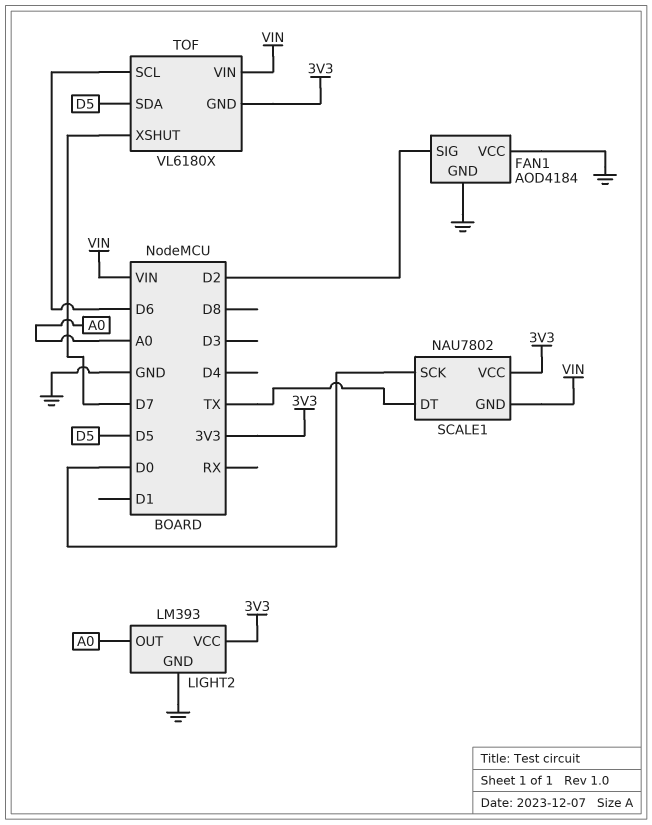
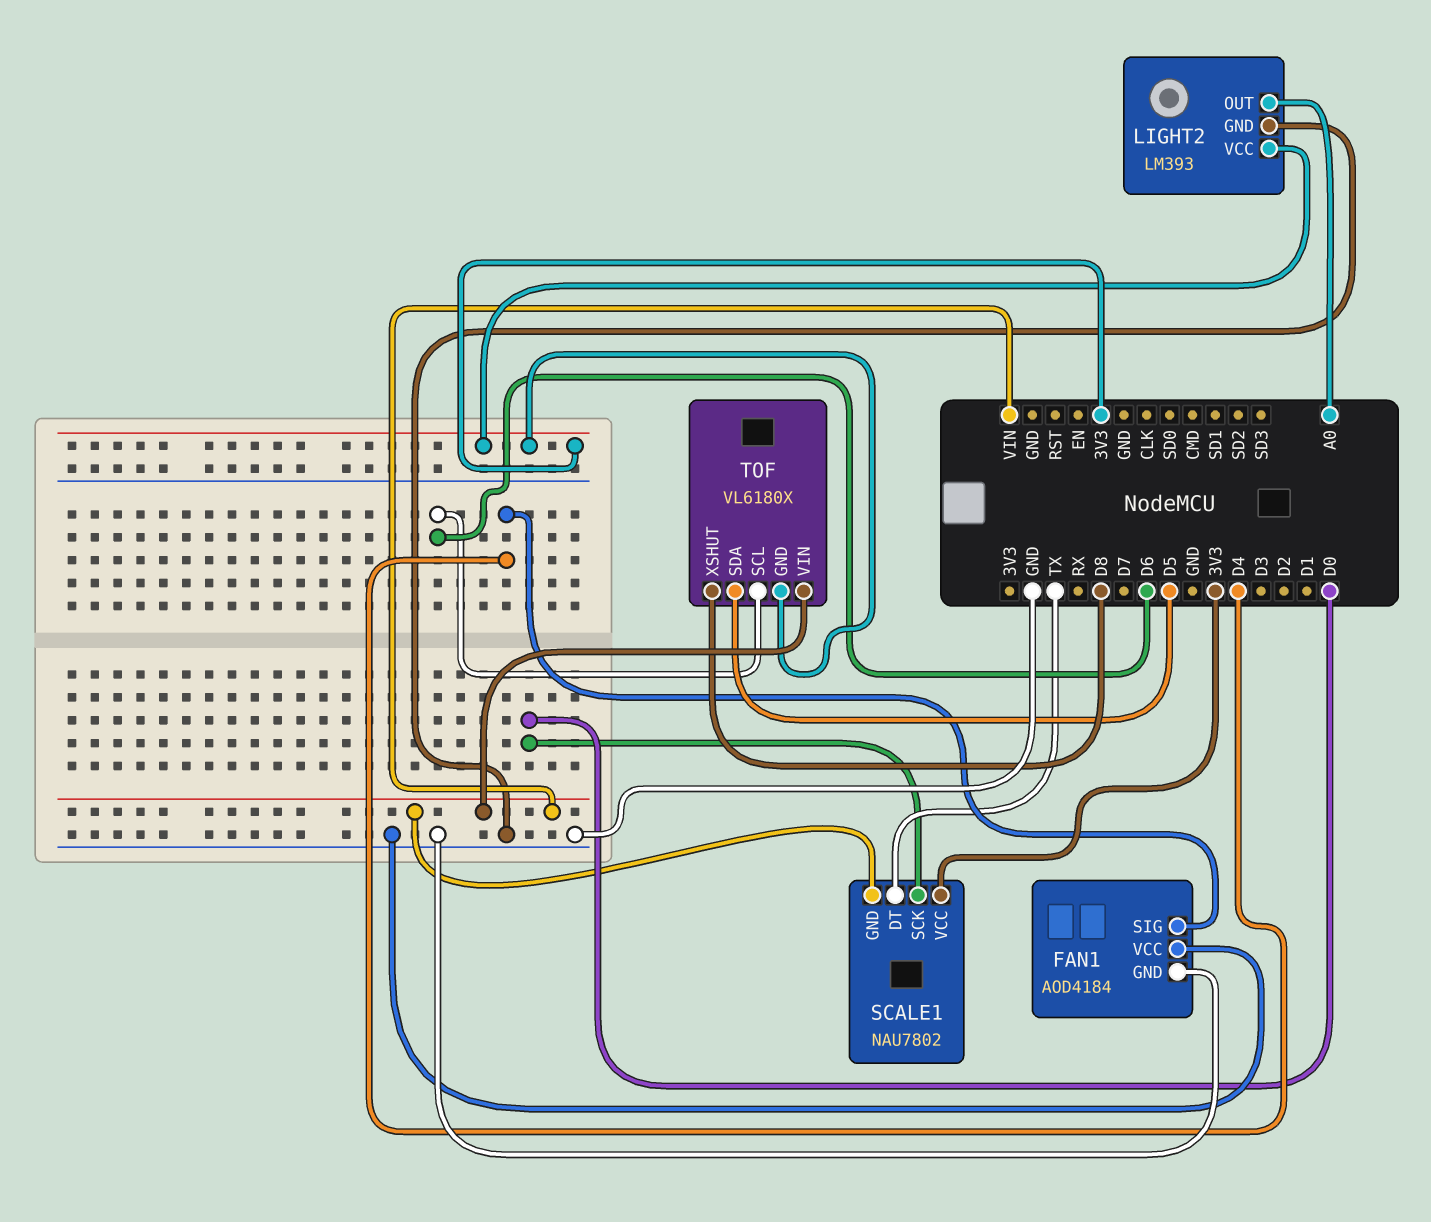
FAN1 pin SIG: D2 -> D4
TOF pin XSHUT: D7 -> D8

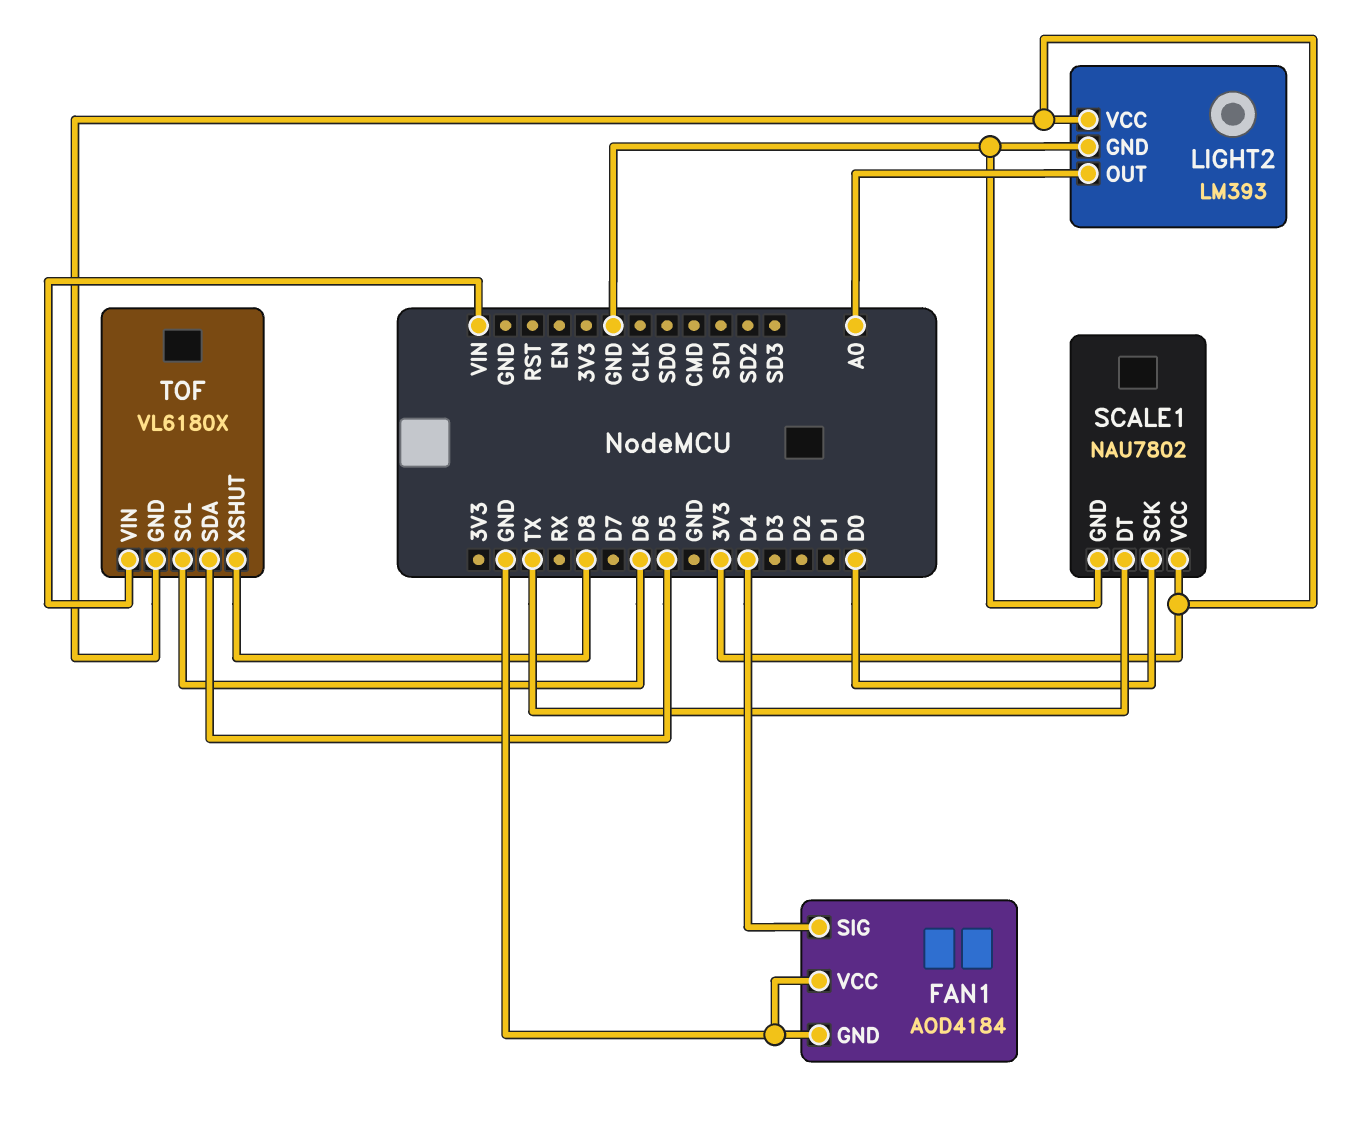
SCALE1 pin GND: VIN -> GND

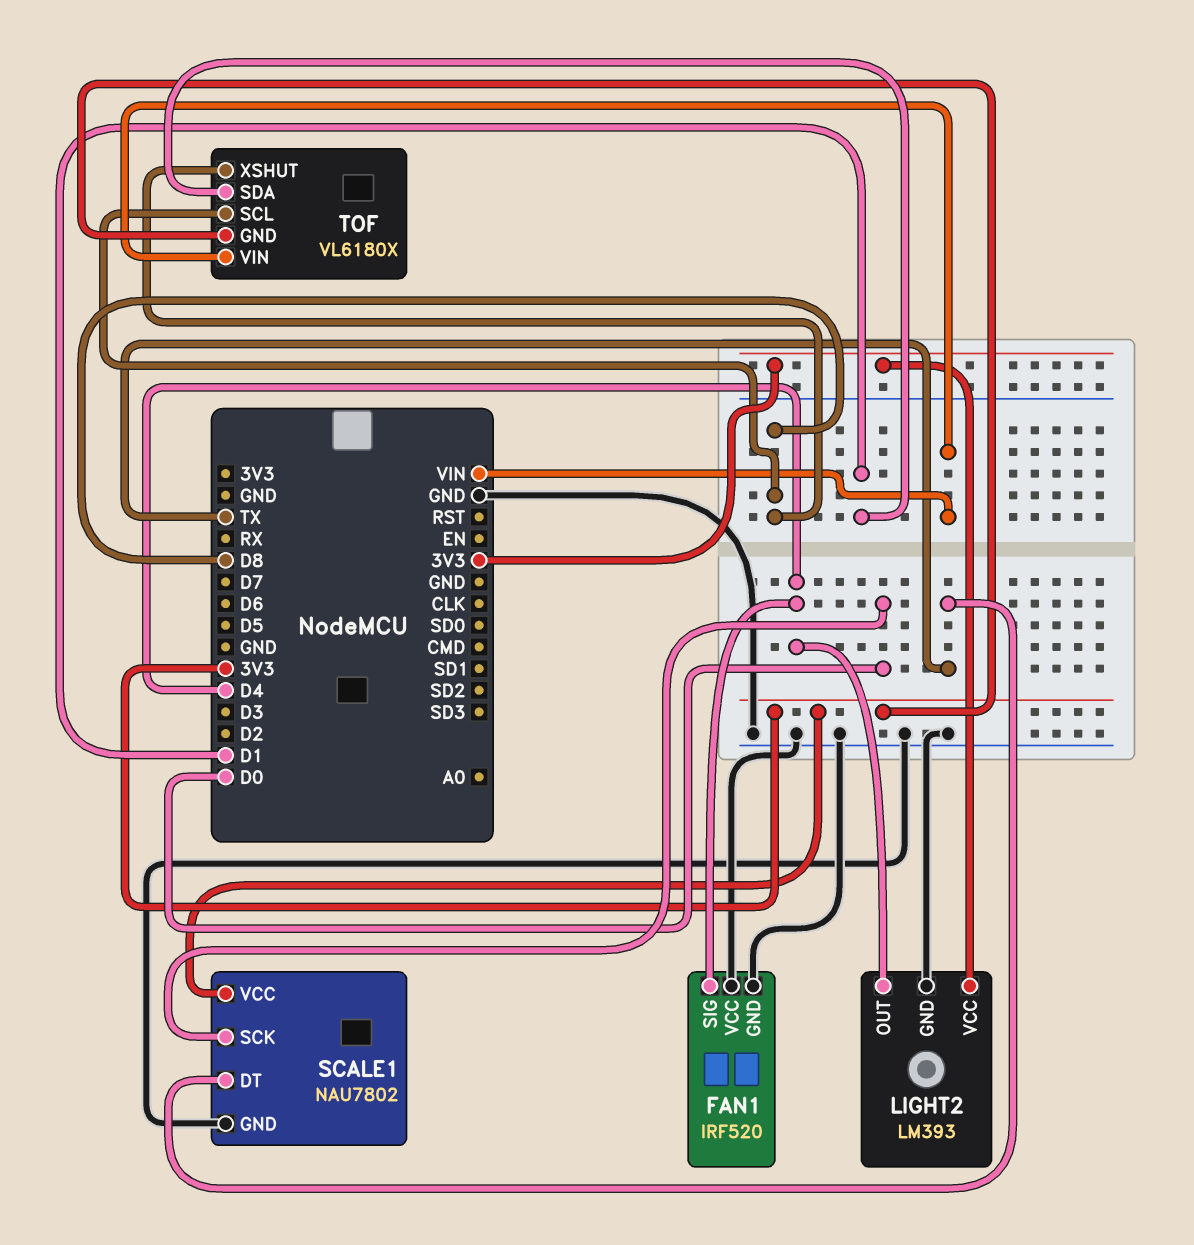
FAN1: AOD4184 -> IRF520
LIGHT2 pin OUT: A0 -> D4
TOF pin SCL: D6 -> D8
TOF pin SDA: D5 -> D1

